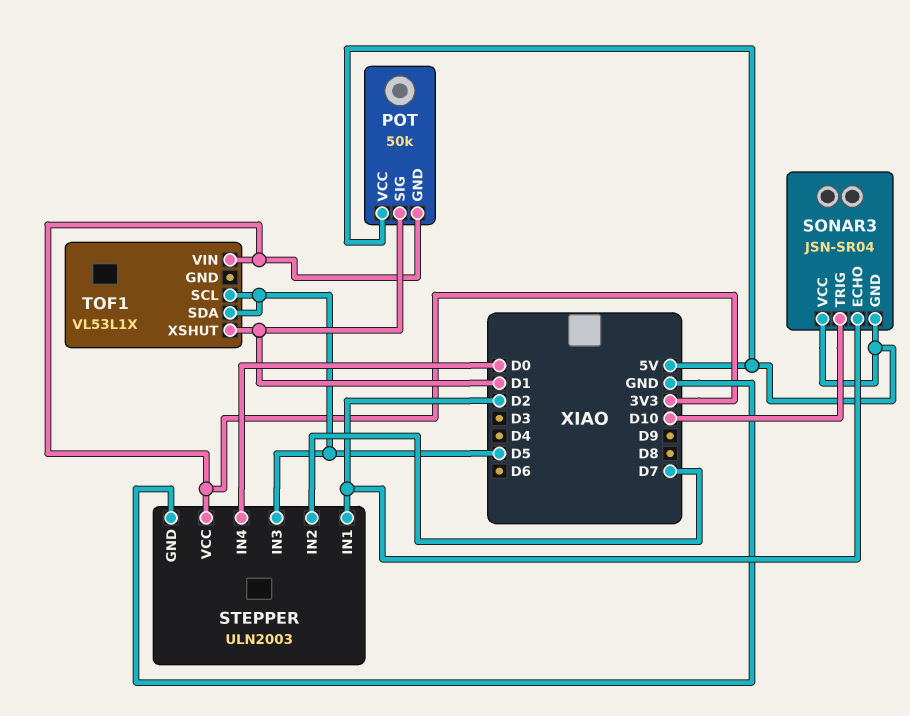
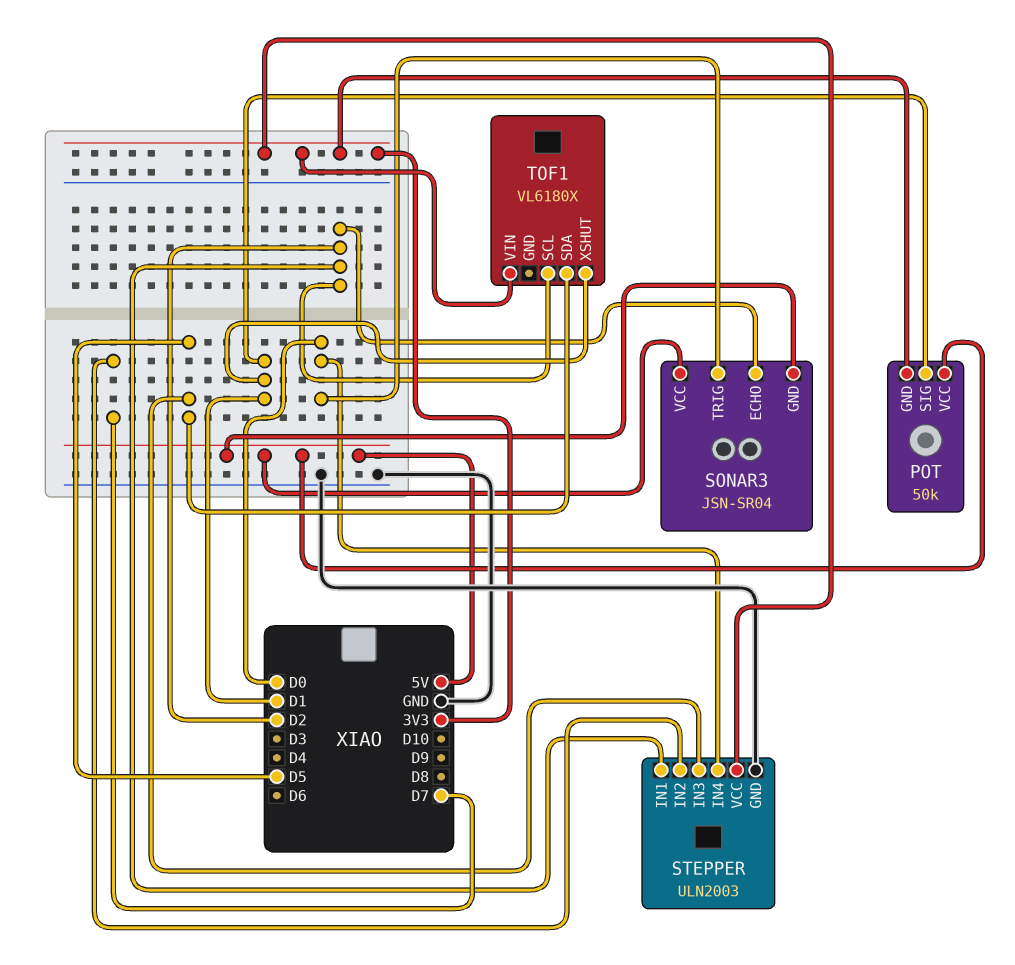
SONAR3 pin TRIG: D10 -> D0
TOF1: VL53L1X -> VL6180X
TOF1 pin SCL: D5 -> D2

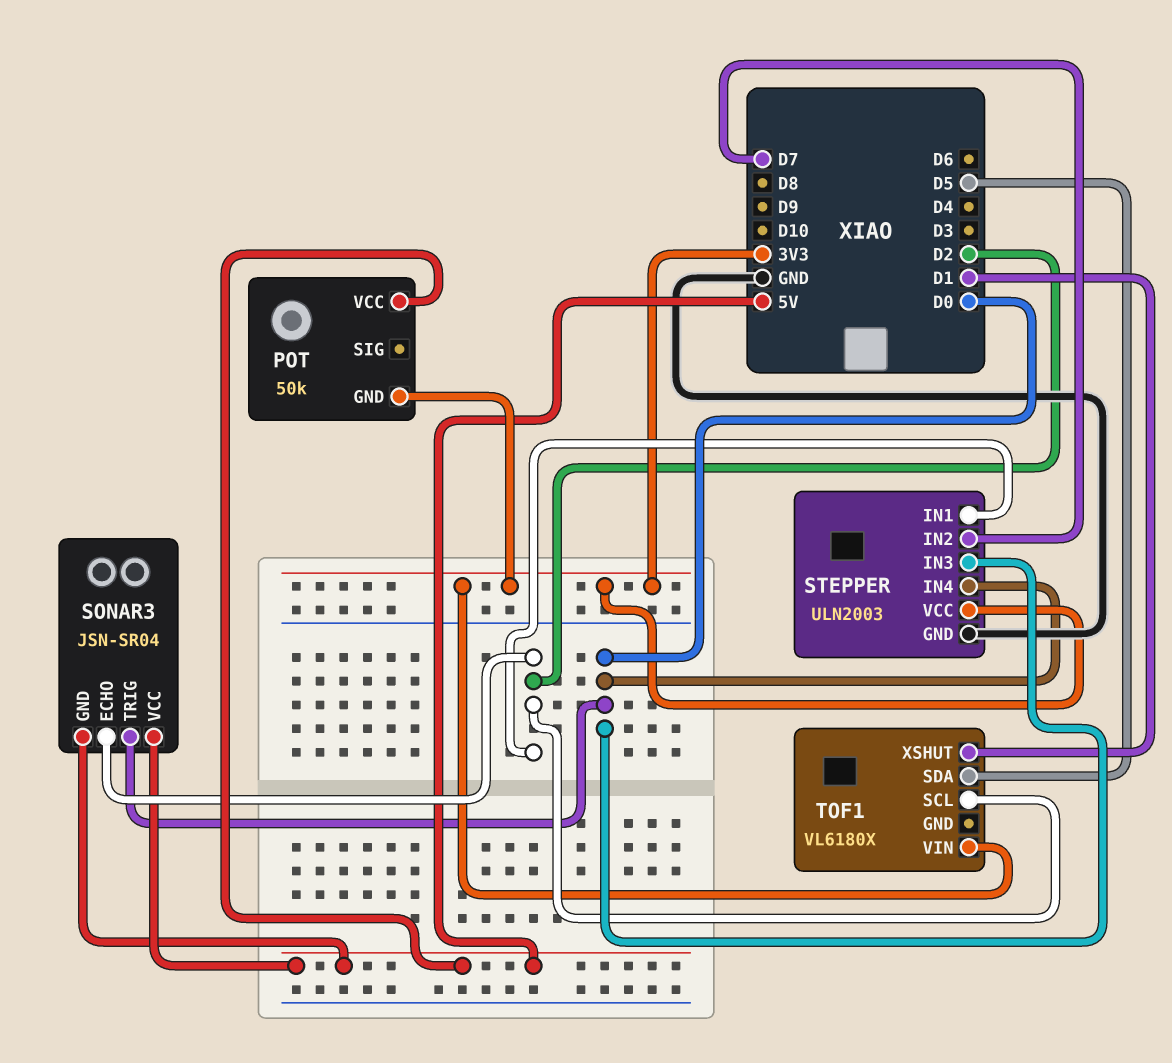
POT pin SIG: D1 -> none
STEPPER pin IN3: D5 -> D0

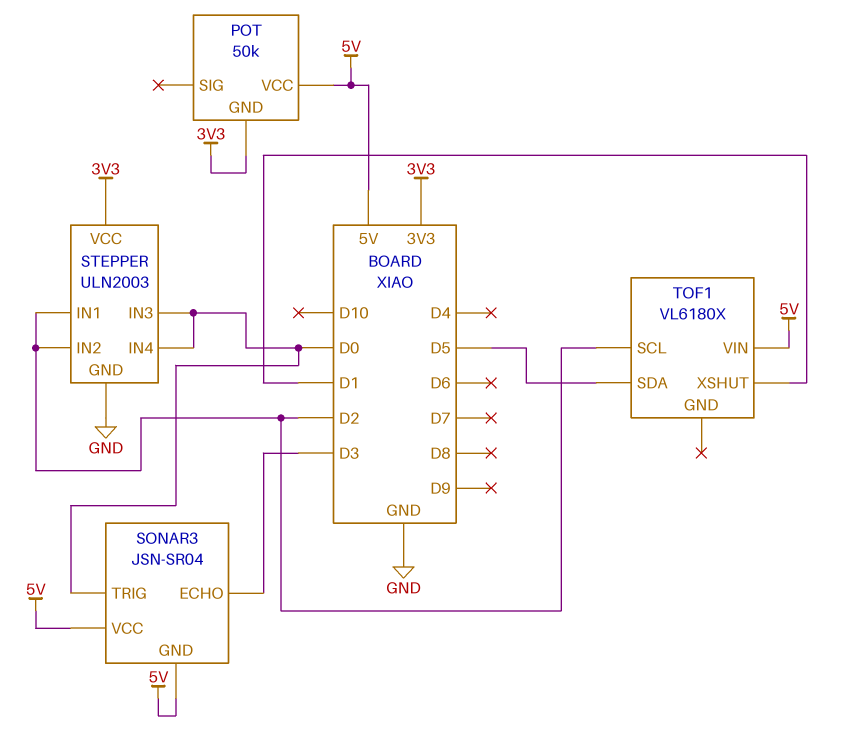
SONAR3 pin ECHO: D2 -> D3
STEPPER pin IN2: D7 -> D2
TOF1 pin VIN: 3V3 -> 5V

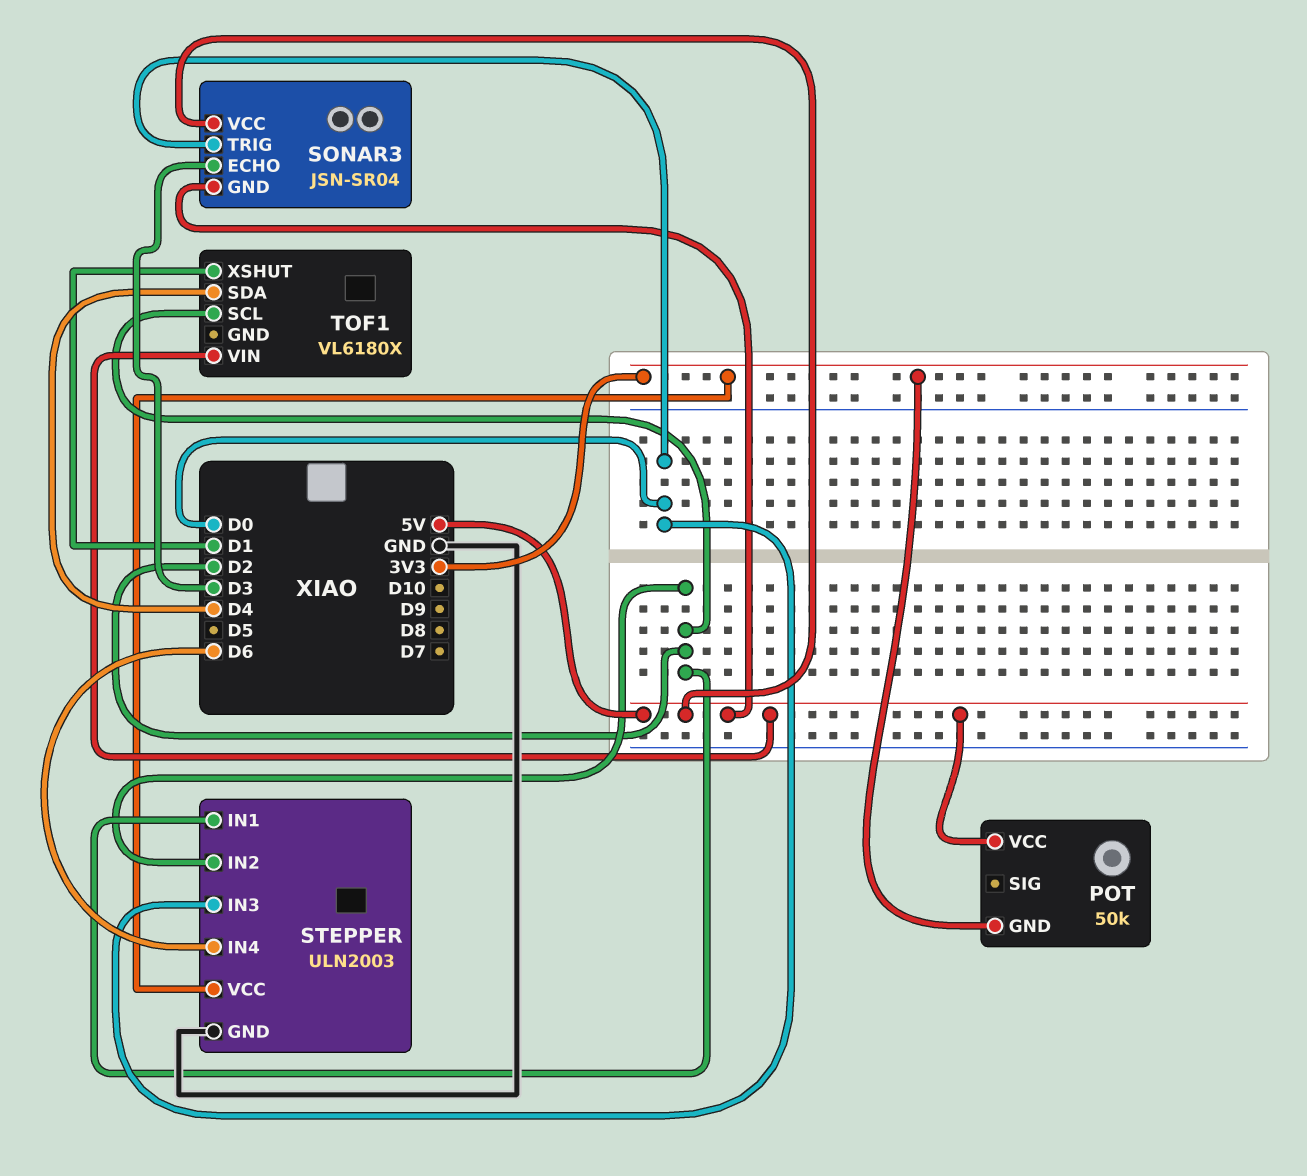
STEPPER pin IN4: D0 -> D6
TOF1 pin SDA: D5 -> D4

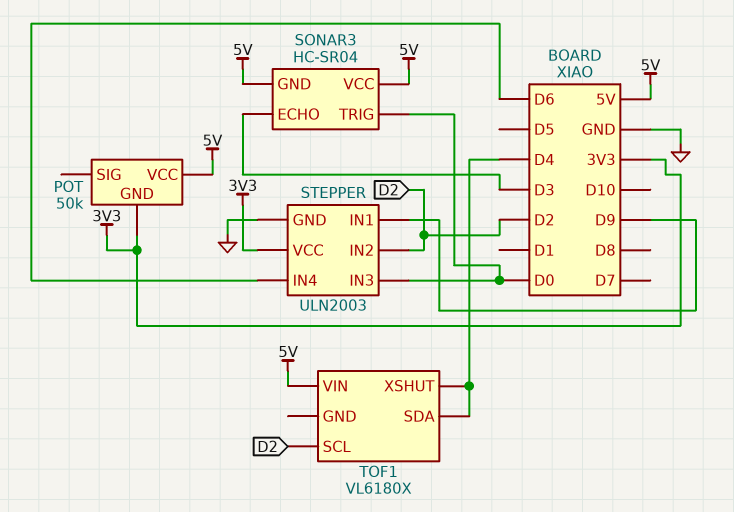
SONAR3: JSN-SR04 -> HC-SR04
STEPPER pin IN1: D2 -> D9
TOF1 pin XSHUT: D1 -> D4

